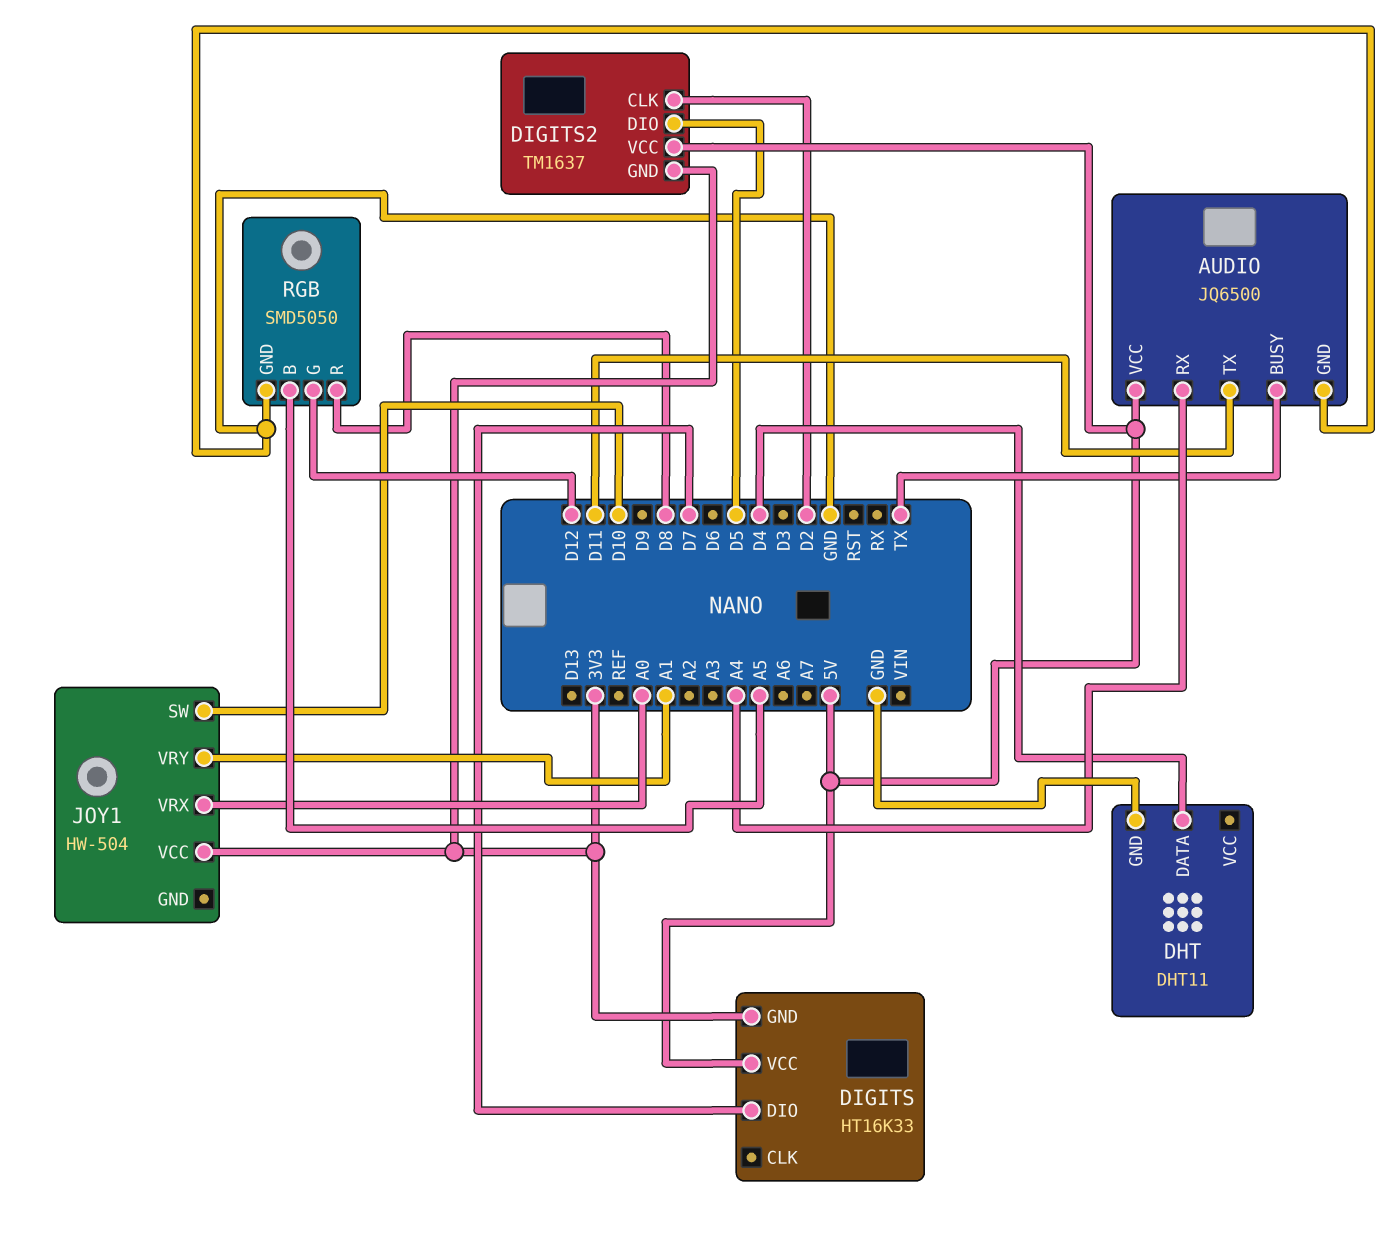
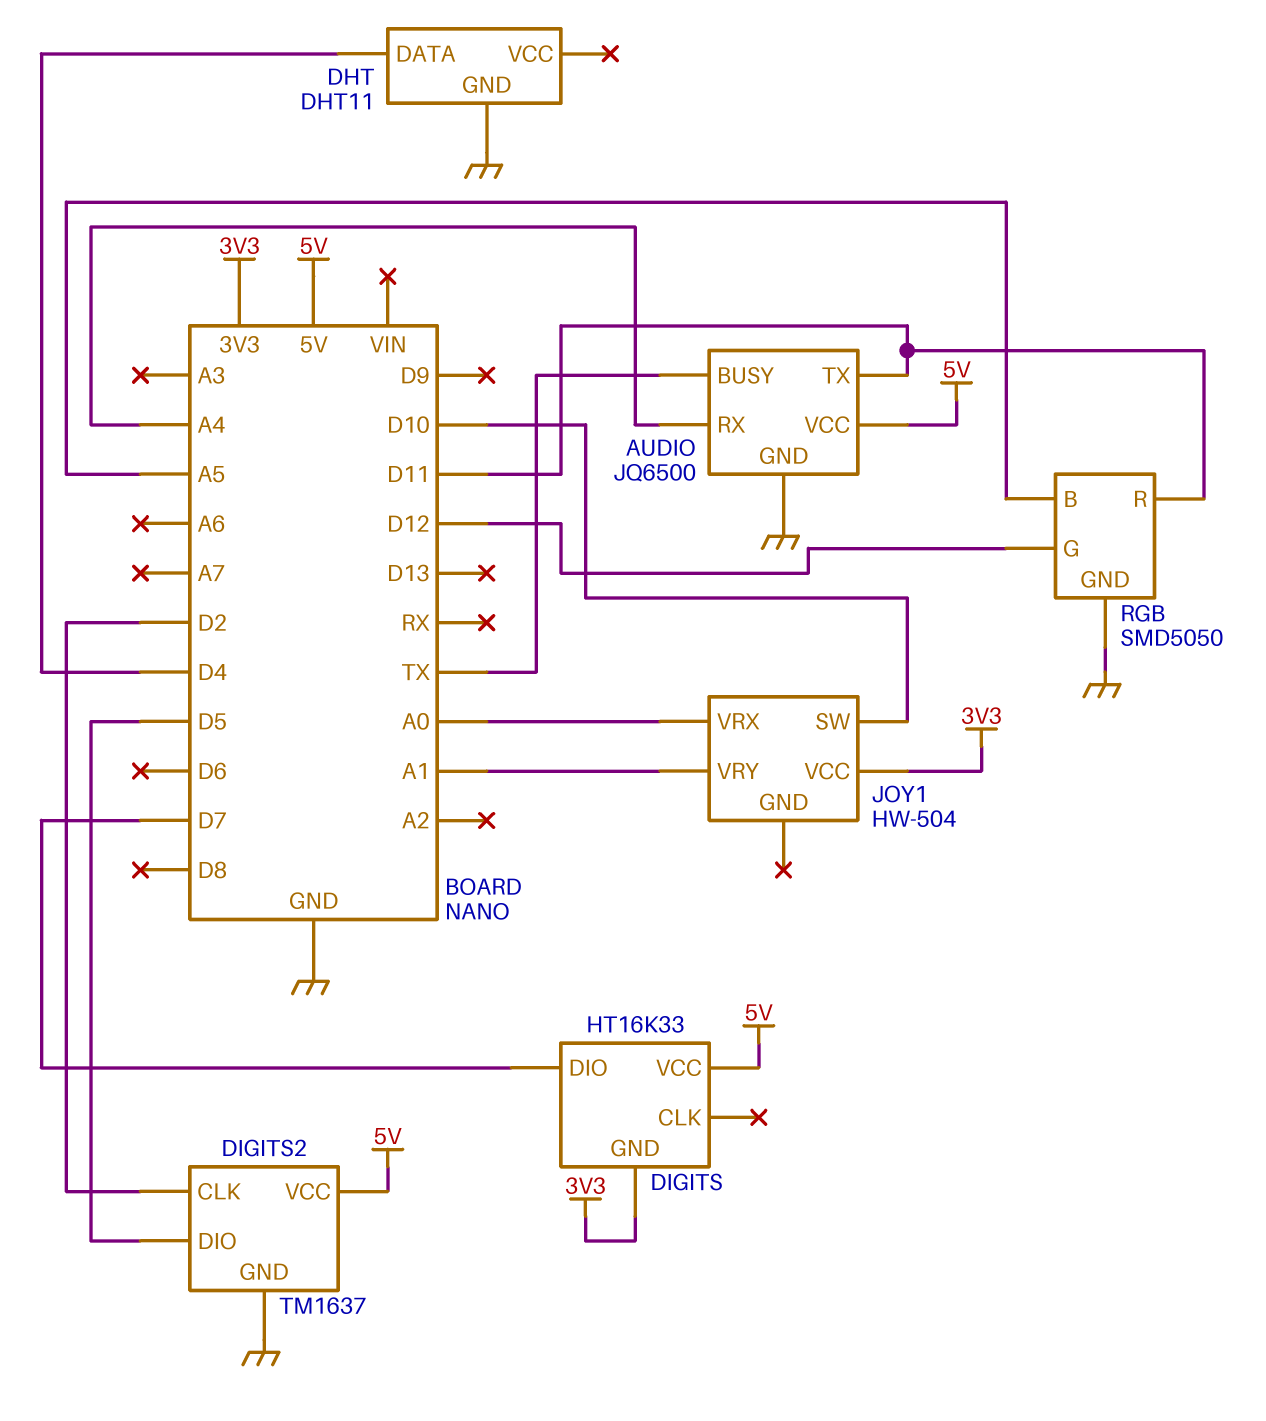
DIGITS2 pin GND: 3V3 -> GND
RGB pin R: D8 -> D11

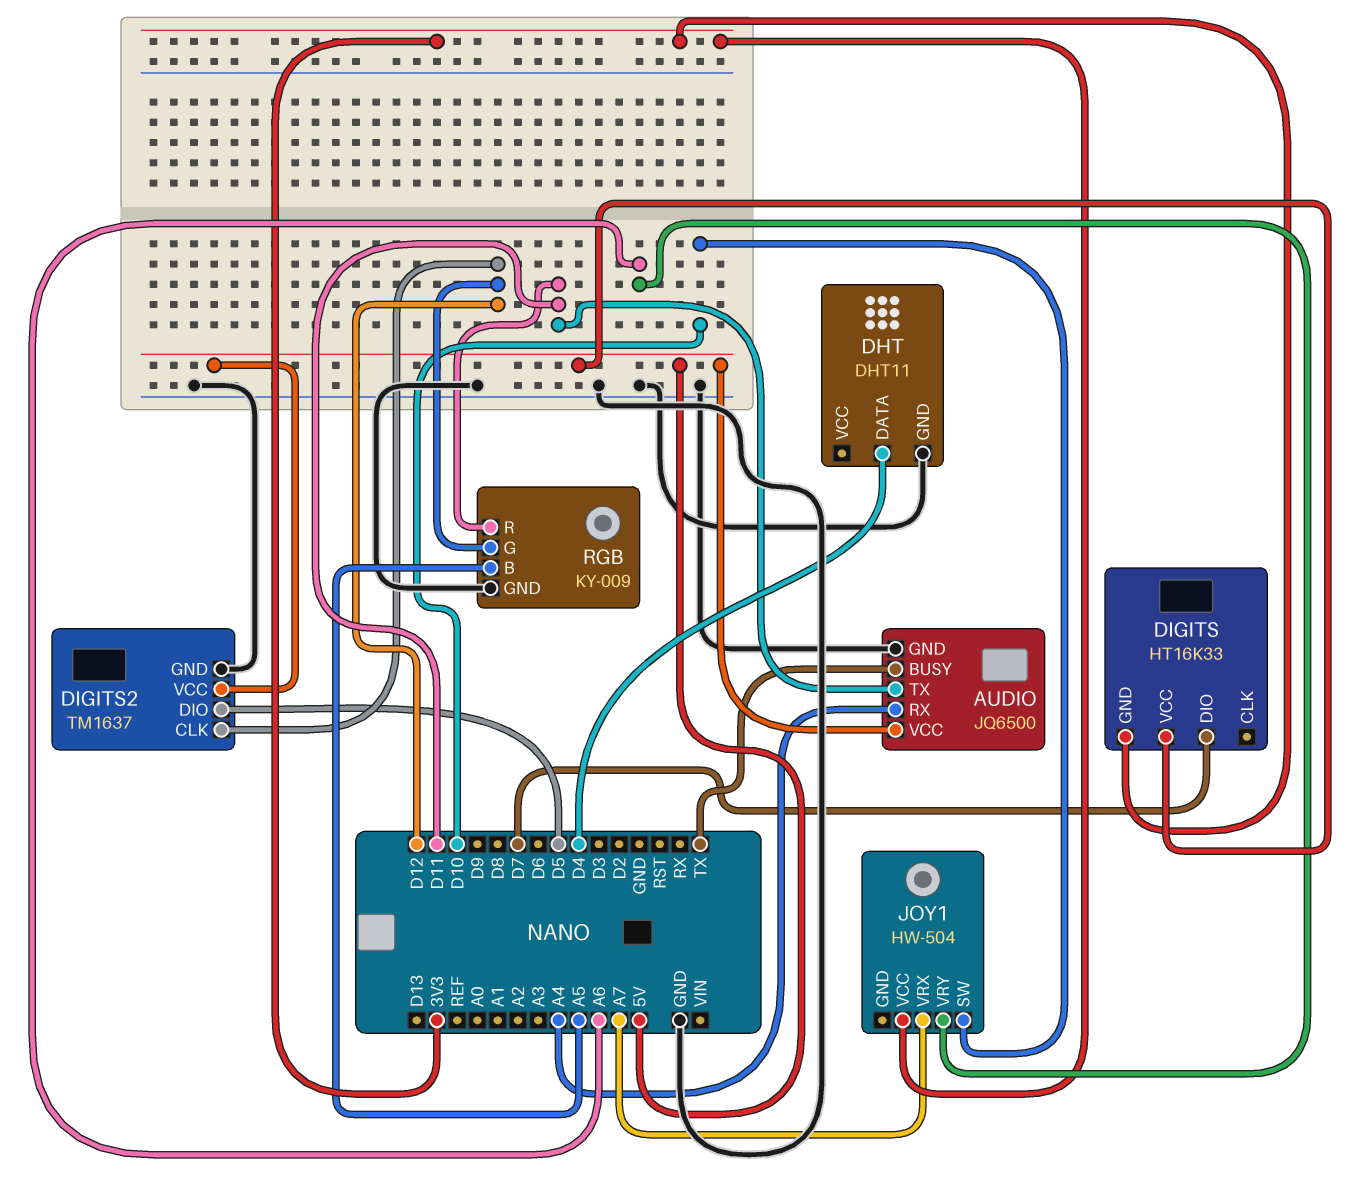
DIGITS2 pin CLK: D2 -> D12
JOY1 pin VRX: A0 -> A7
JOY1 pin VRY: A1 -> A6
RGB: SMD5050 -> KY-009

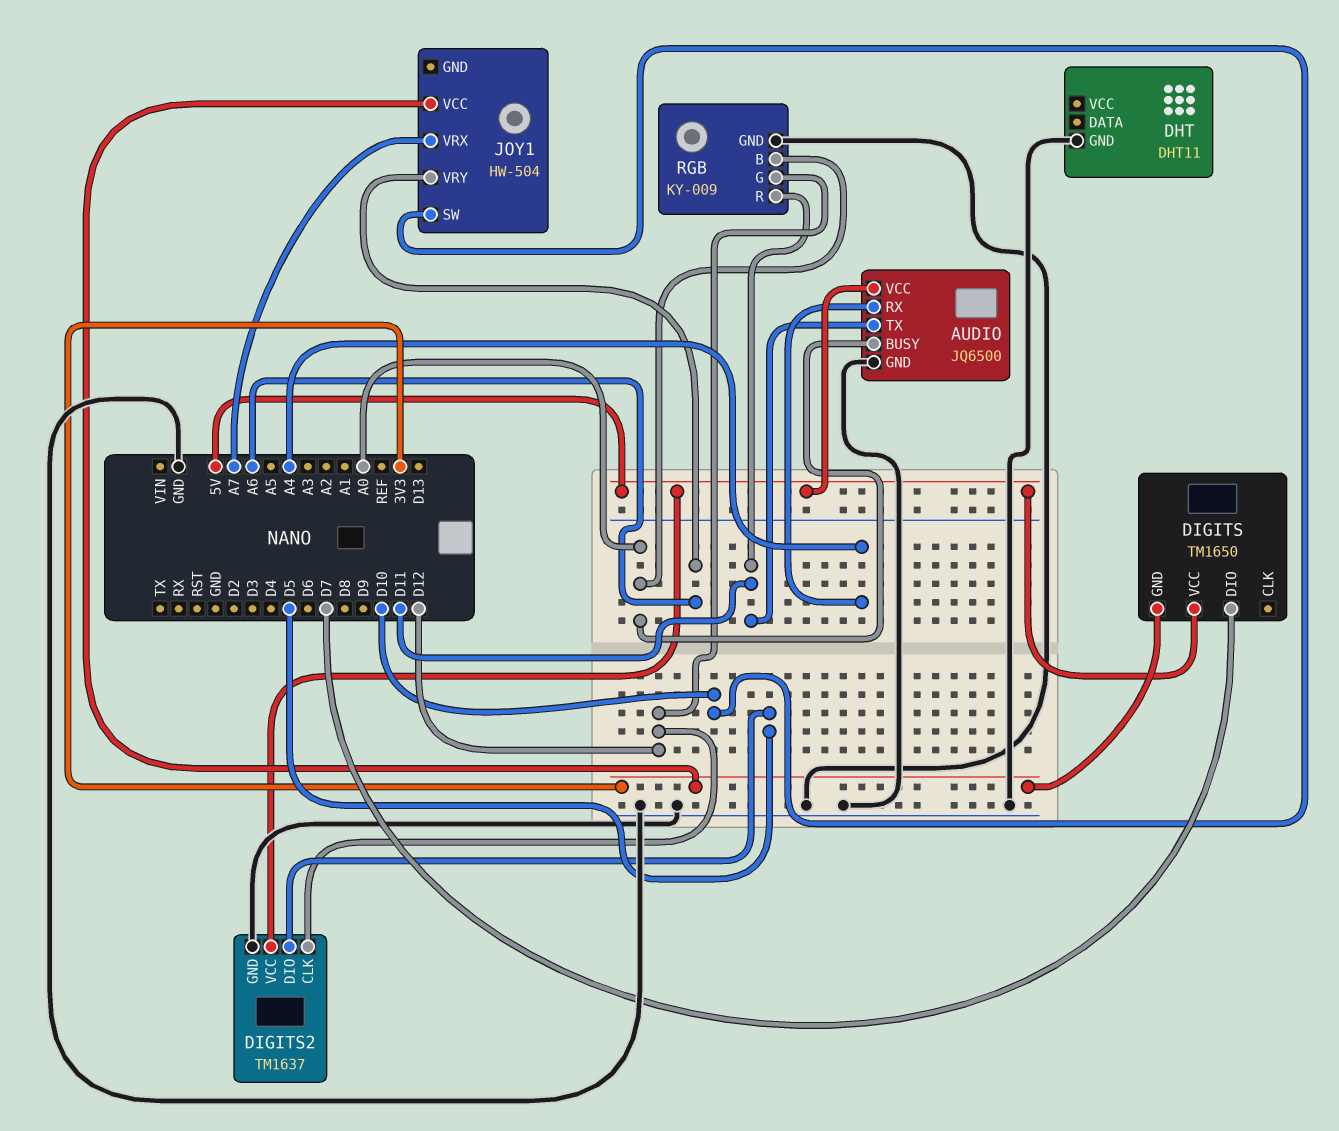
AUDIO pin BUSY: TX -> A0
DHT pin DATA: D4 -> none
DIGITS: HT16K33 -> TM1650
RGB pin B: A5 -> A0

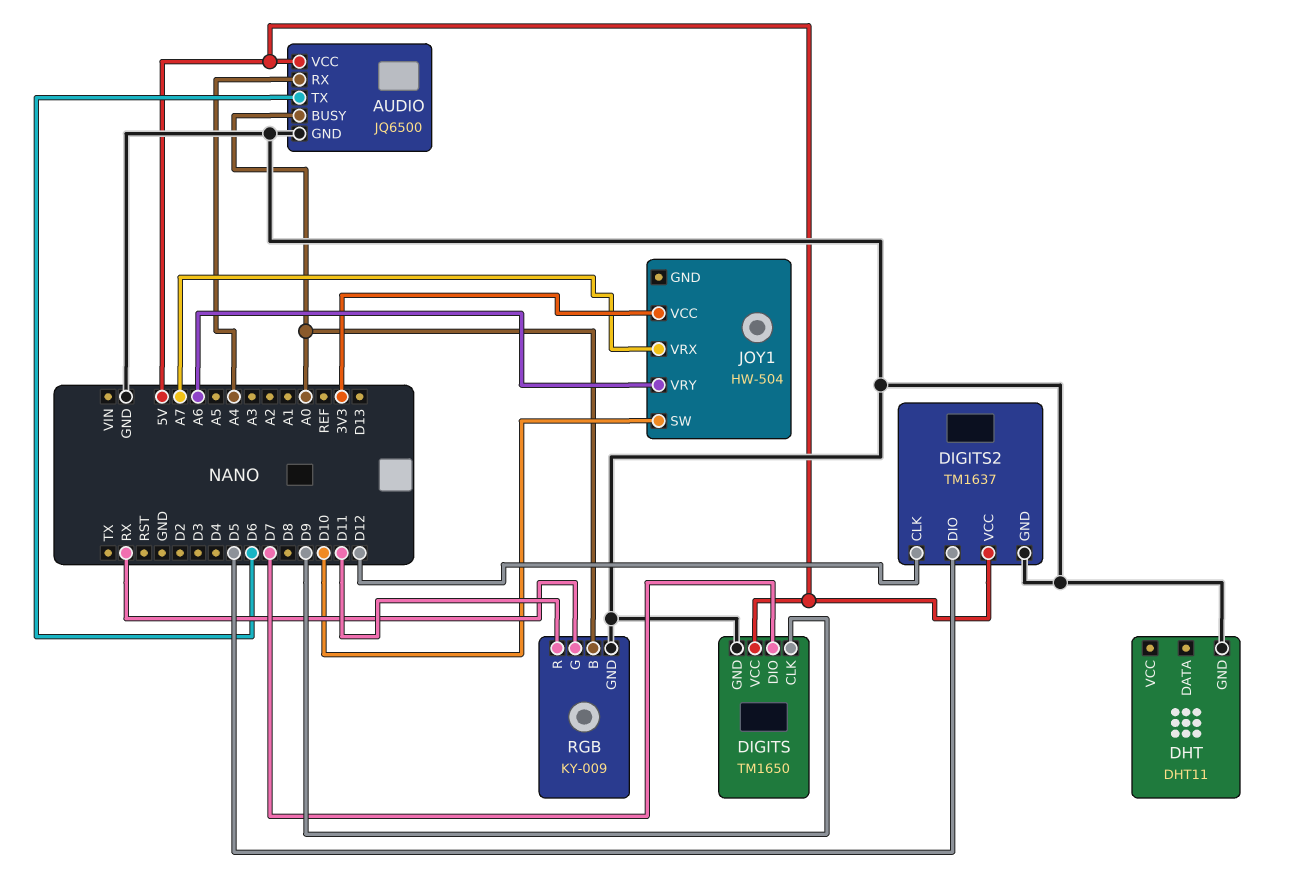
AUDIO pin TX: D11 -> D6
DIGITS pin CLK: none -> D9
DIGITS pin GND: 3V3 -> GND
RGB pin G: D12 -> RX

